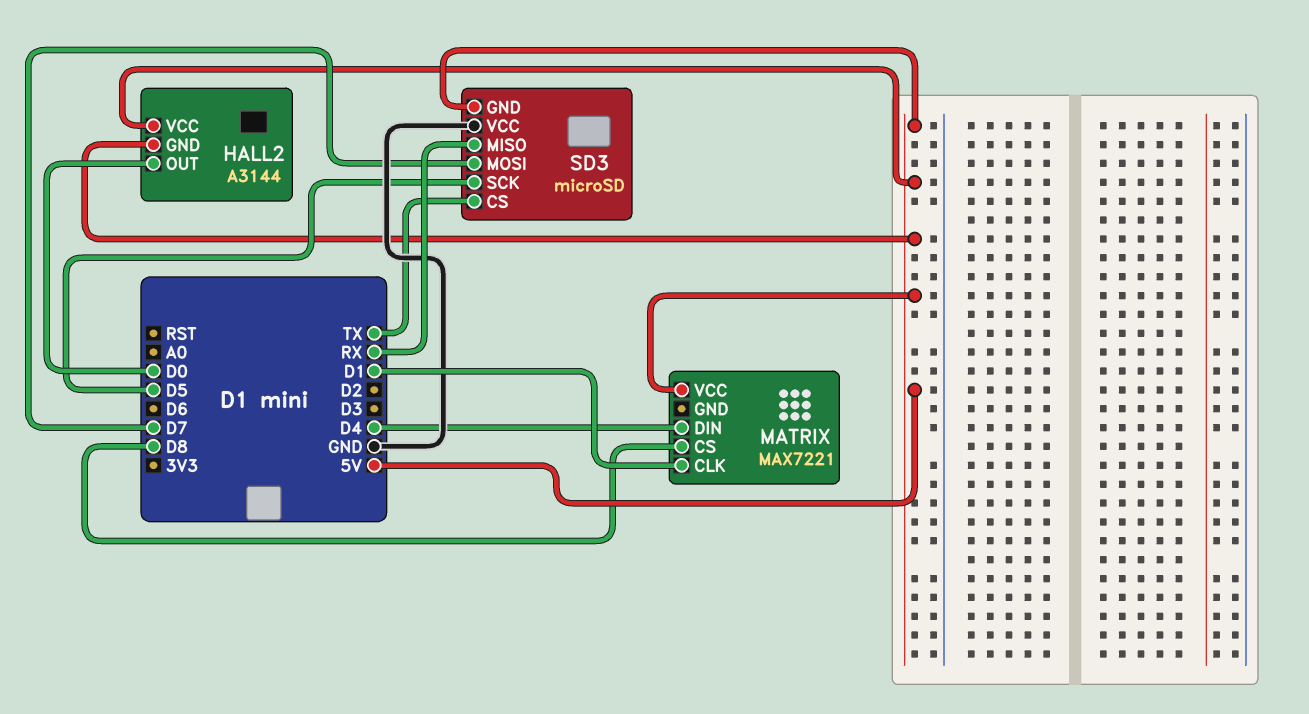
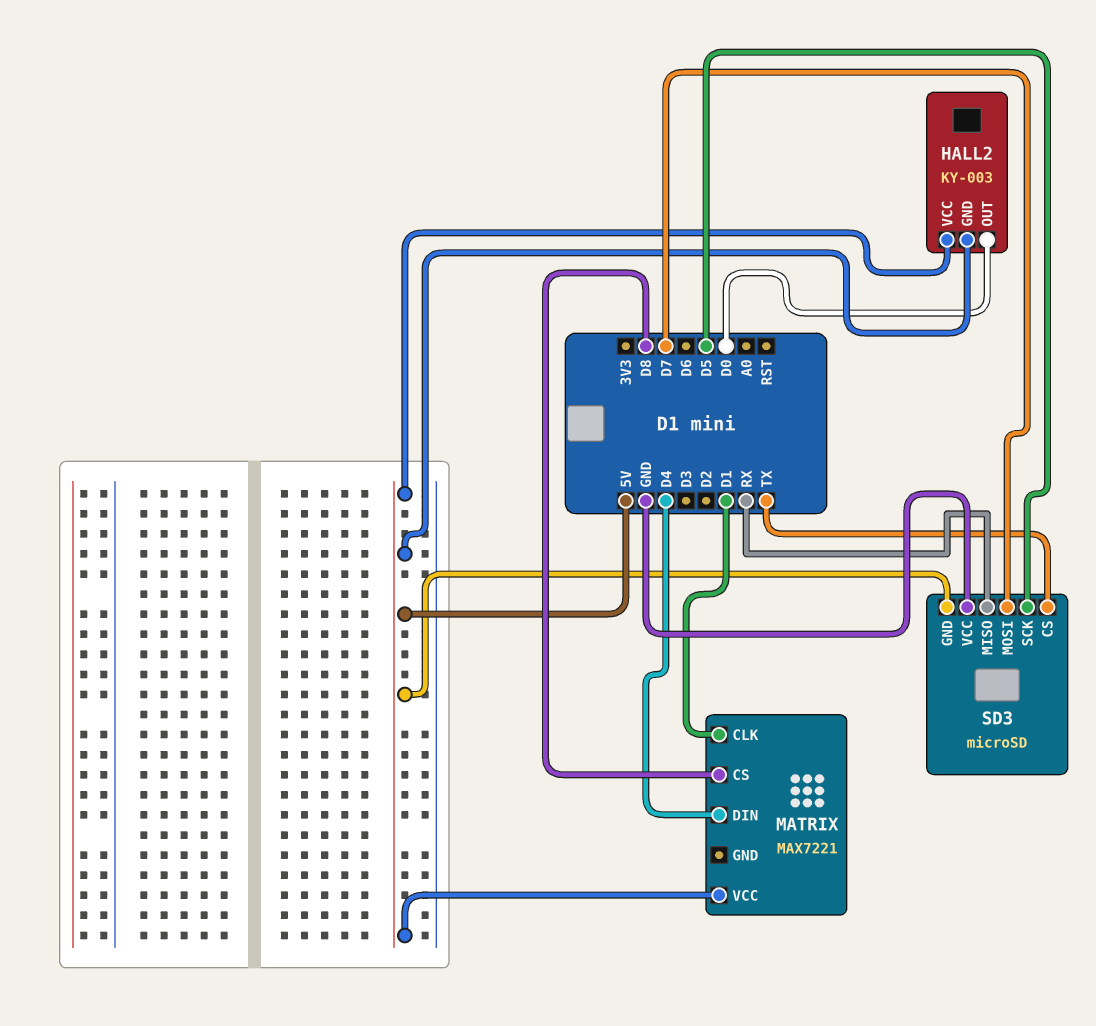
HALL2: A3144 -> KY-003

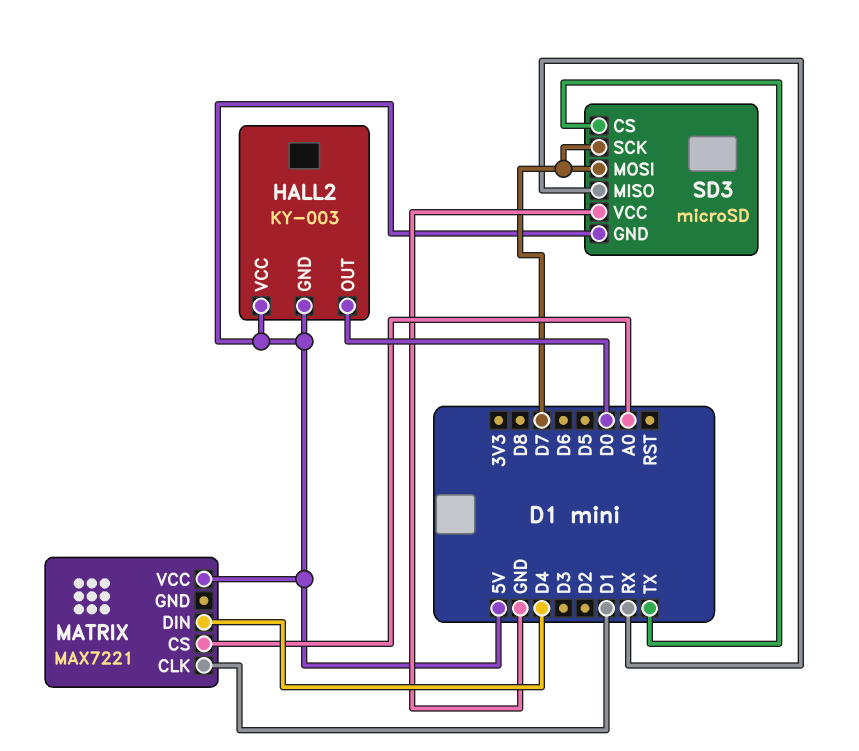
MATRIX pin CS: D8 -> A0
SD3 pin SCK: D5 -> D7

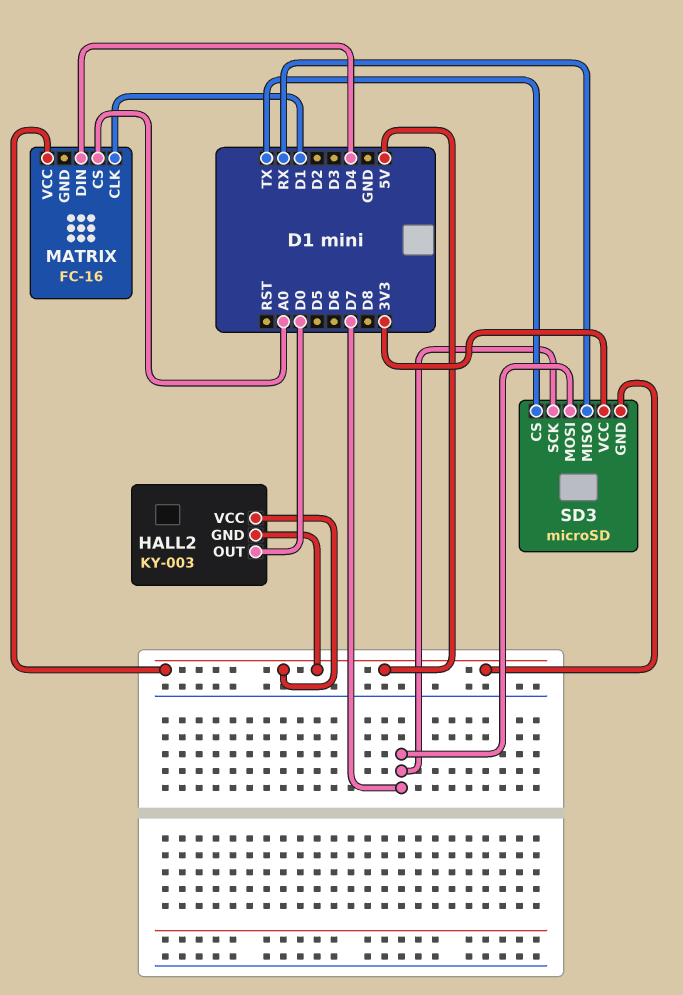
MATRIX: MAX7221 -> FC-16
SD3 pin VCC: GND -> 3V3

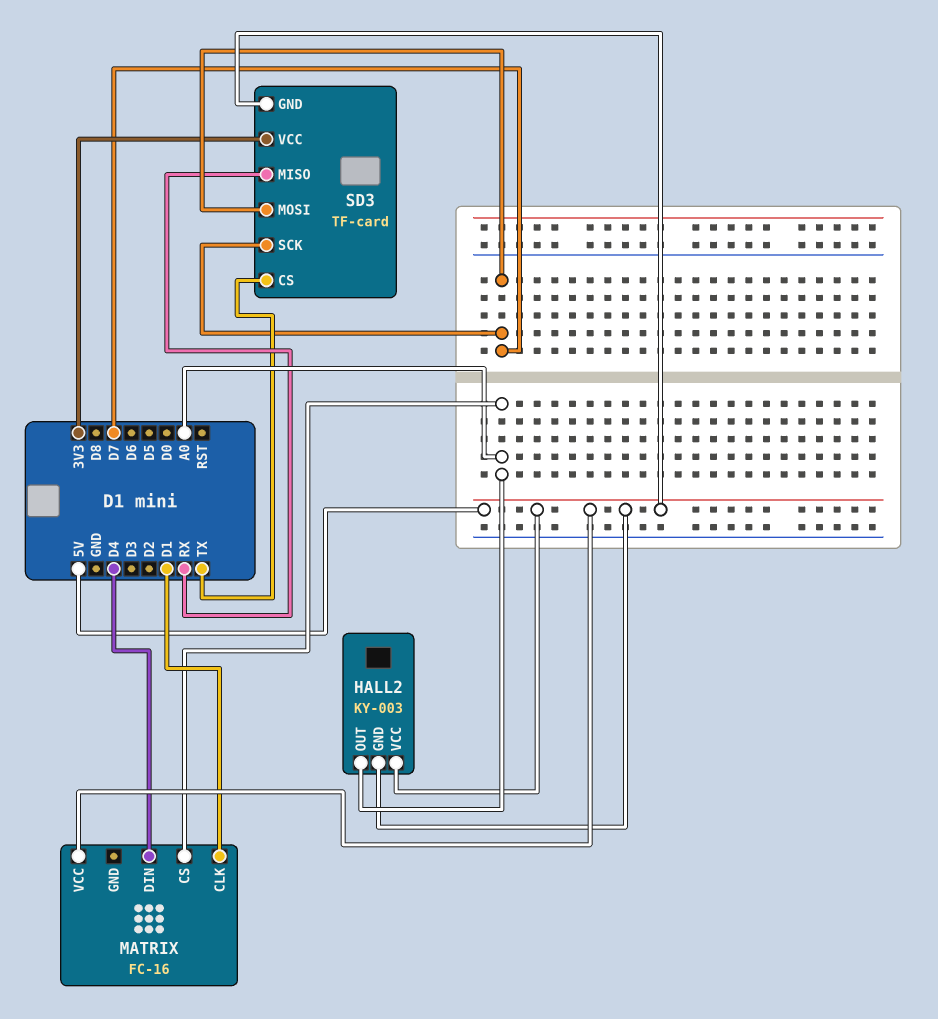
HALL2 pin OUT: D0 -> A0
SD3: microSD -> TF-card

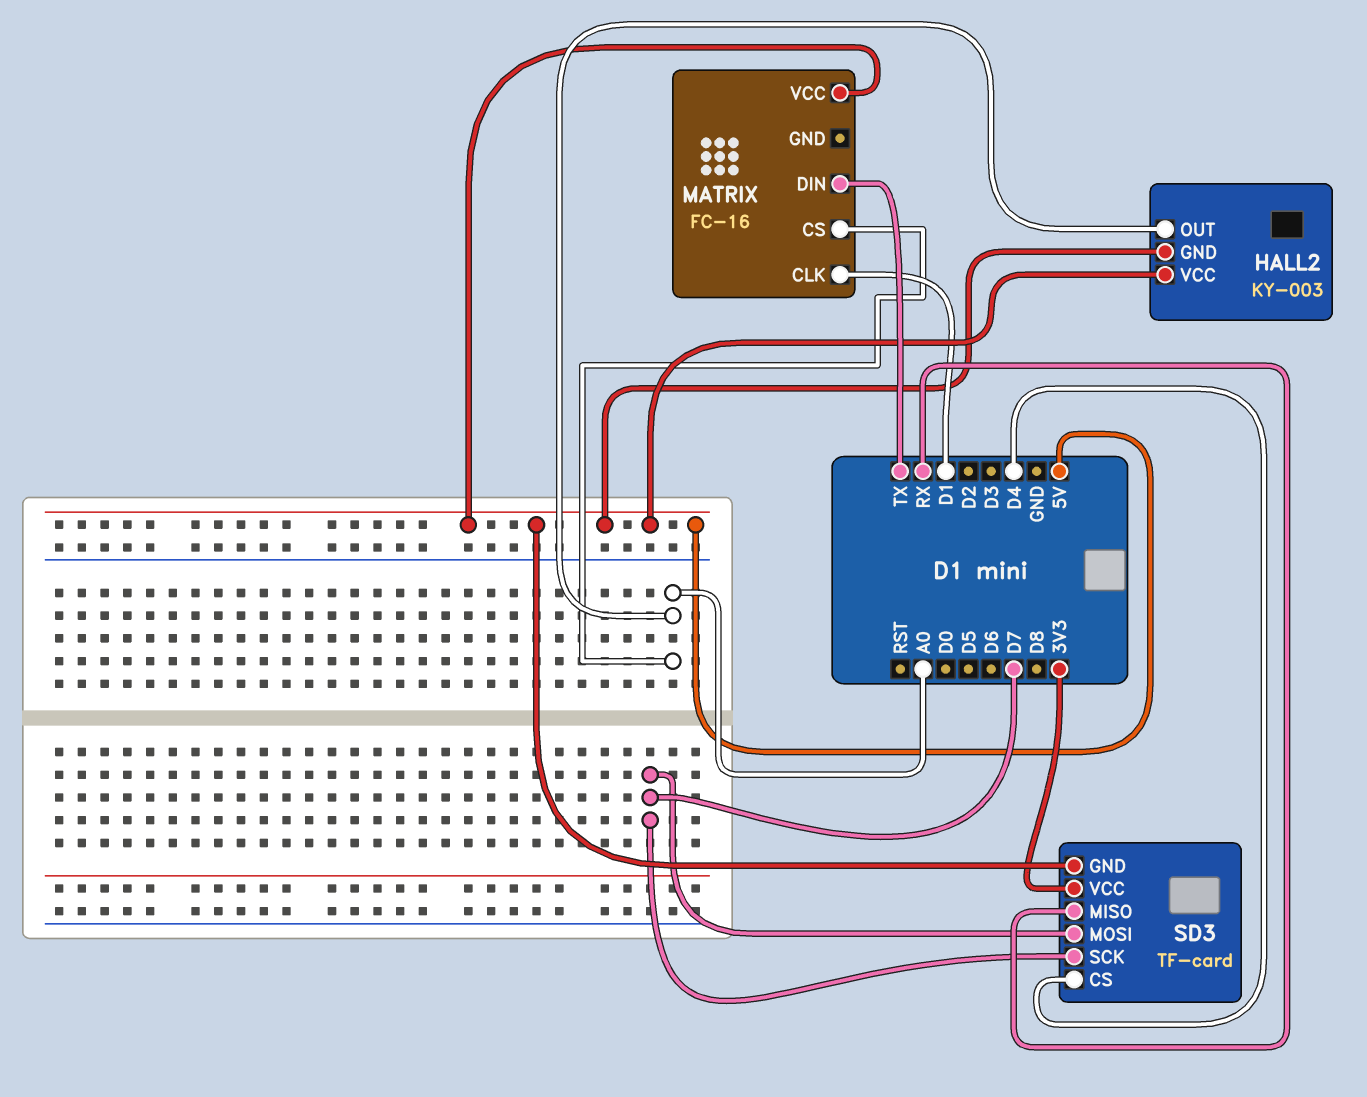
MATRIX pin DIN: D4 -> TX
SD3 pin CS: TX -> D4

